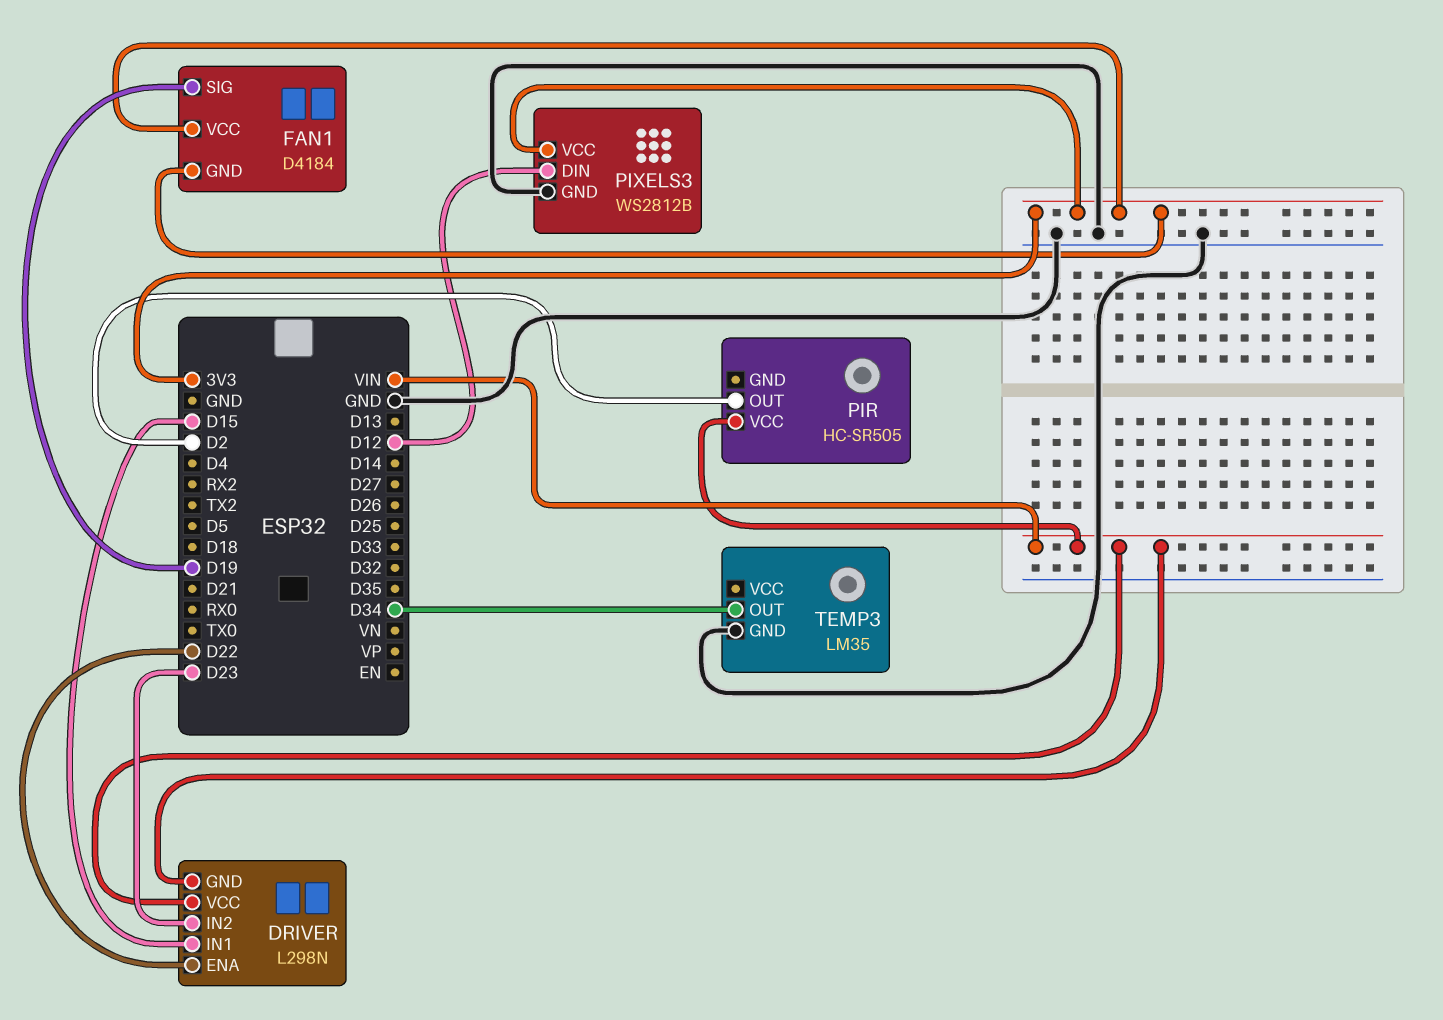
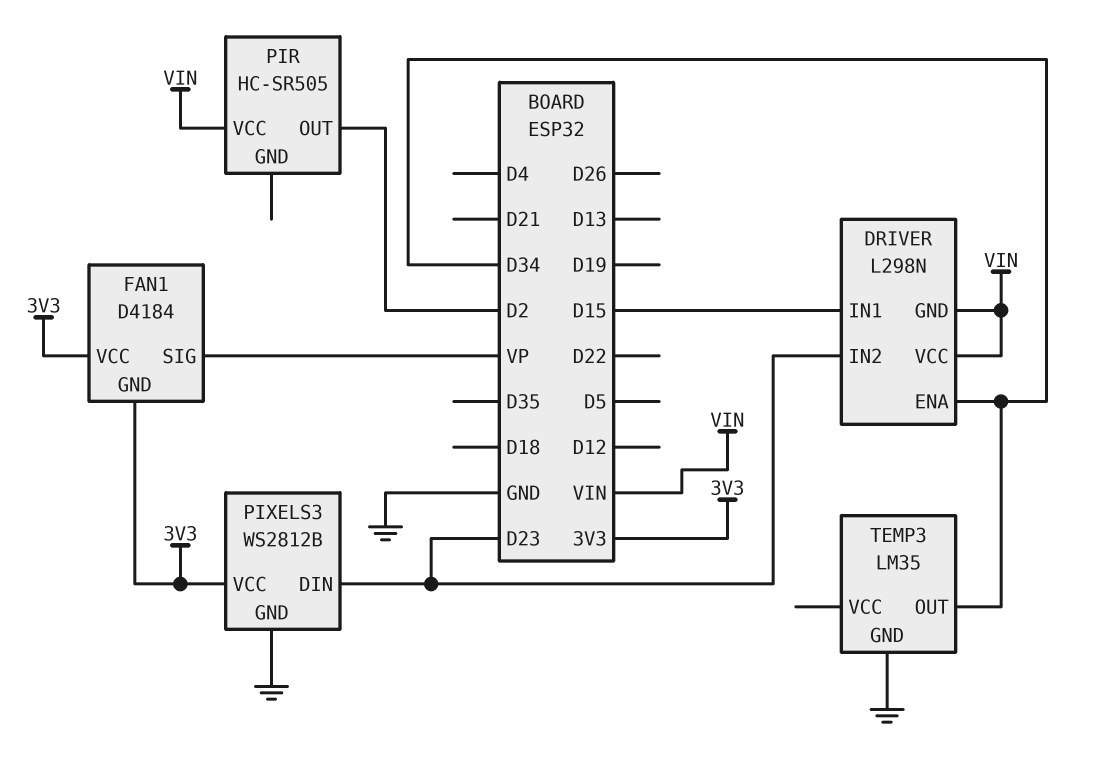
DRIVER pin ENA: D22 -> D34
FAN1 pin SIG: D19 -> VP
PIXELS3 pin DIN: D12 -> D23

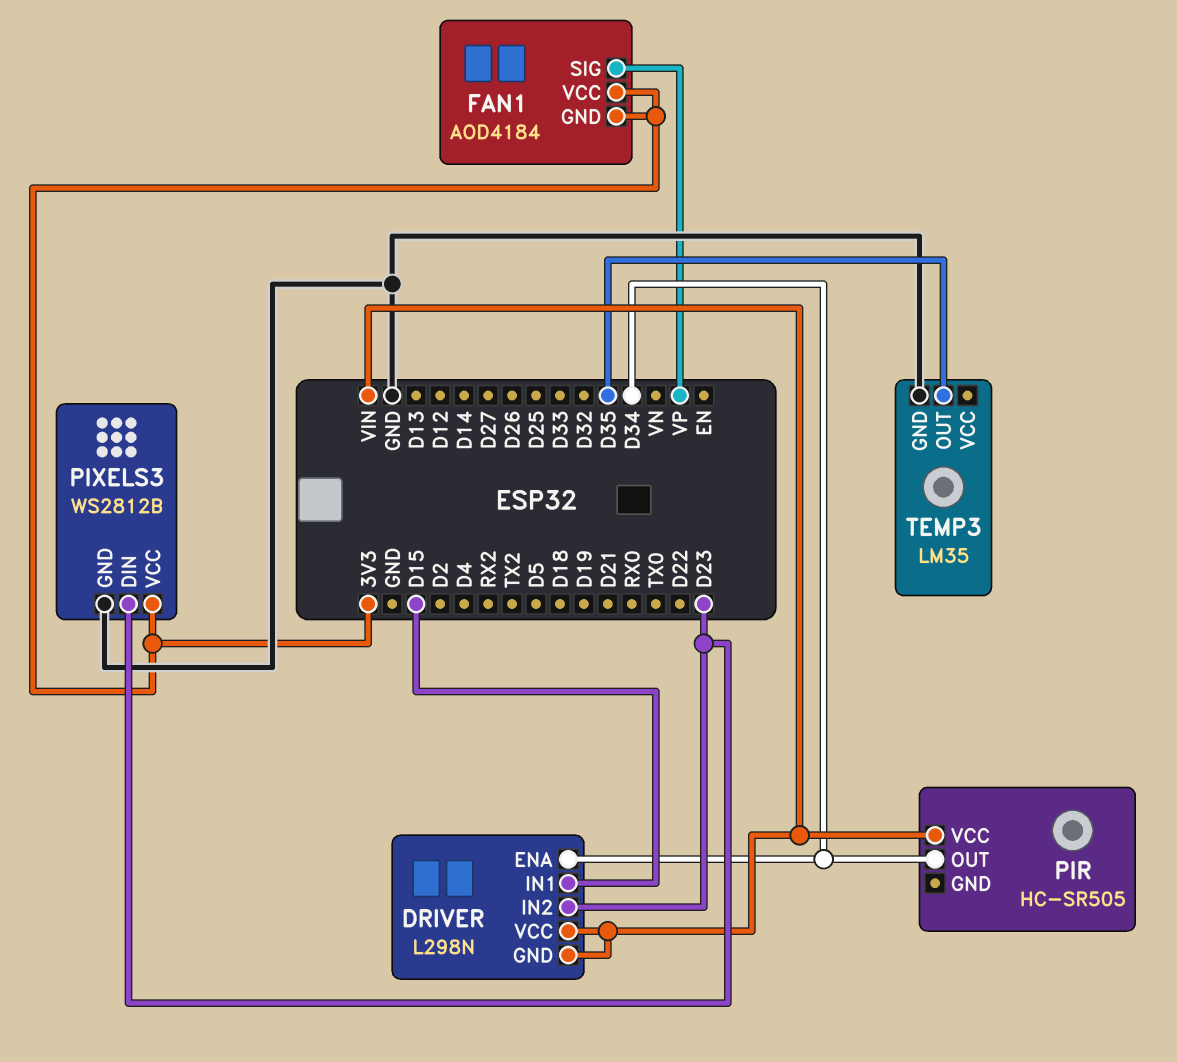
FAN1: D4184 -> AOD4184
PIR pin OUT: D2 -> D34
TEMP3 pin OUT: D34 -> D35

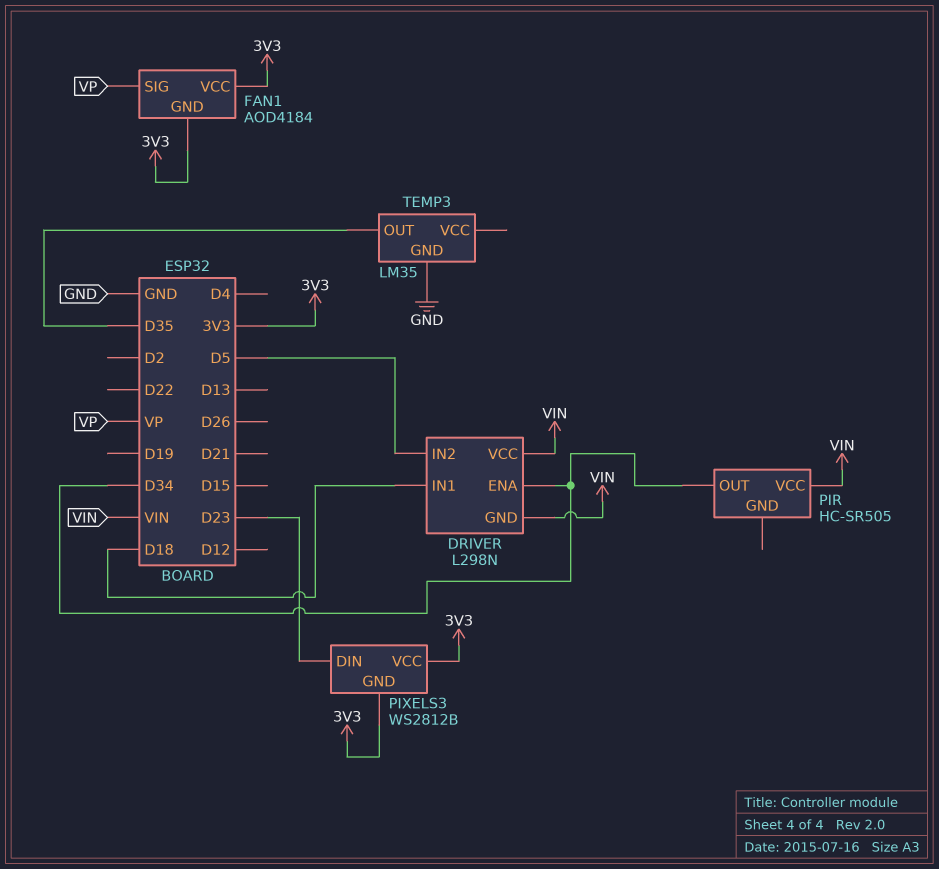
DRIVER pin IN1: D15 -> D18
DRIVER pin IN2: D23 -> D5
PIXELS3 pin GND: GND -> 3V3

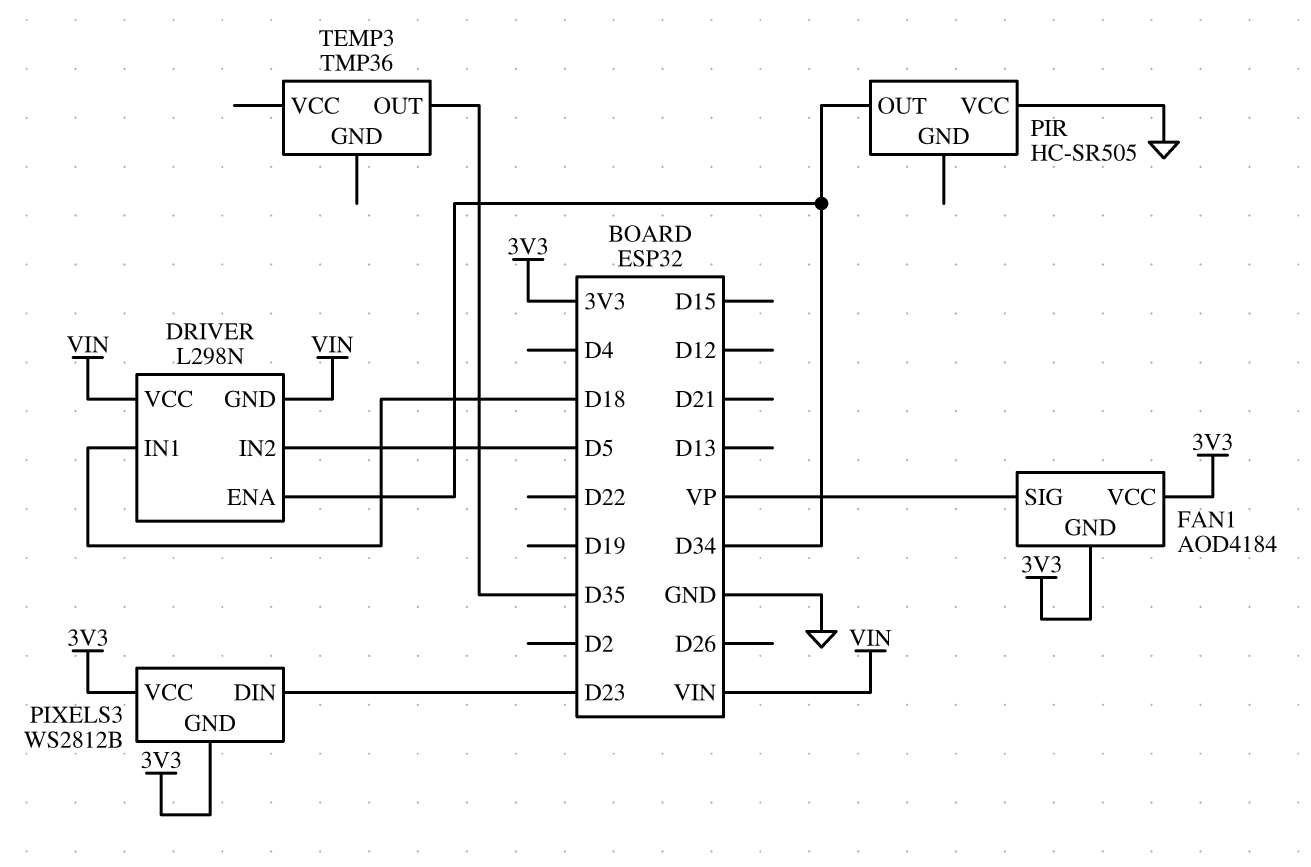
PIR pin VCC: VIN -> GND
TEMP3: LM35 -> TMP36
TEMP3 pin GND: GND -> none

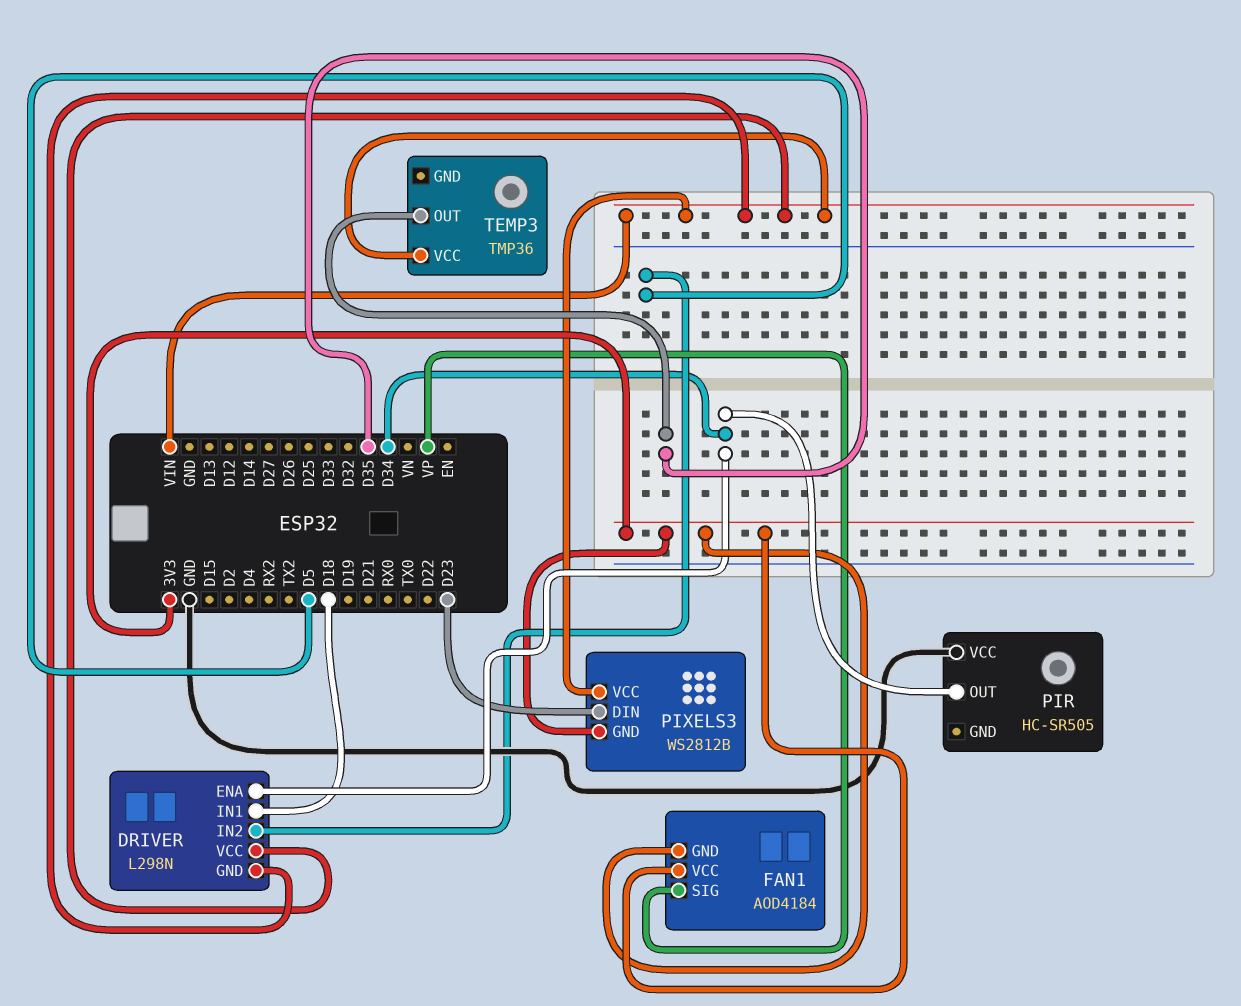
PIXELS3 pin VCC: 3V3 -> VIN
TEMP3 pin VCC: none -> VIN

